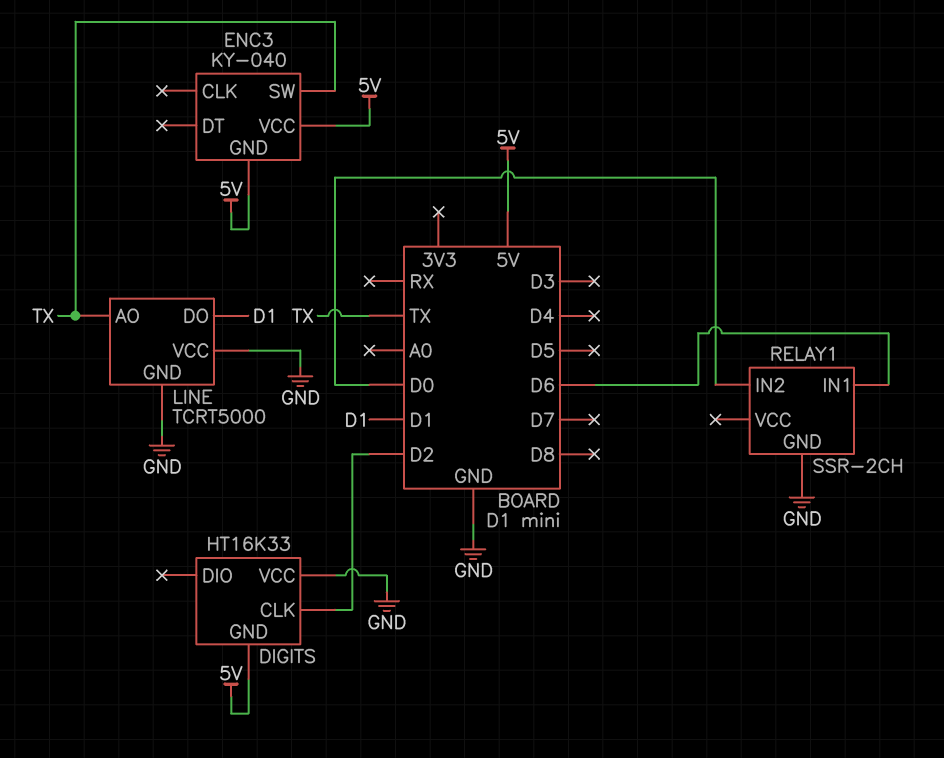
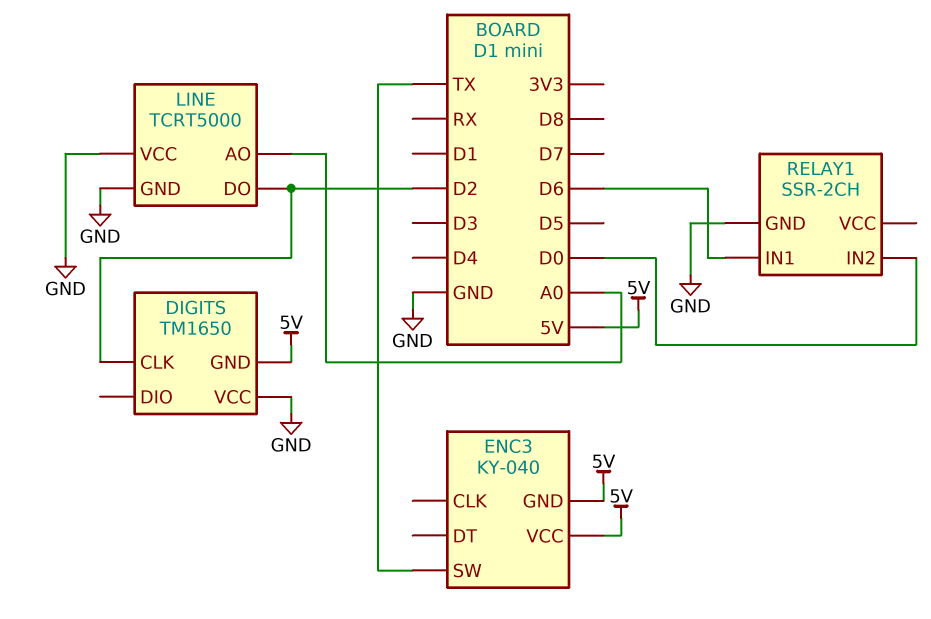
DIGITS: HT16K33 -> TM1650
LINE pin AO: TX -> A0
LINE pin DO: D1 -> D2

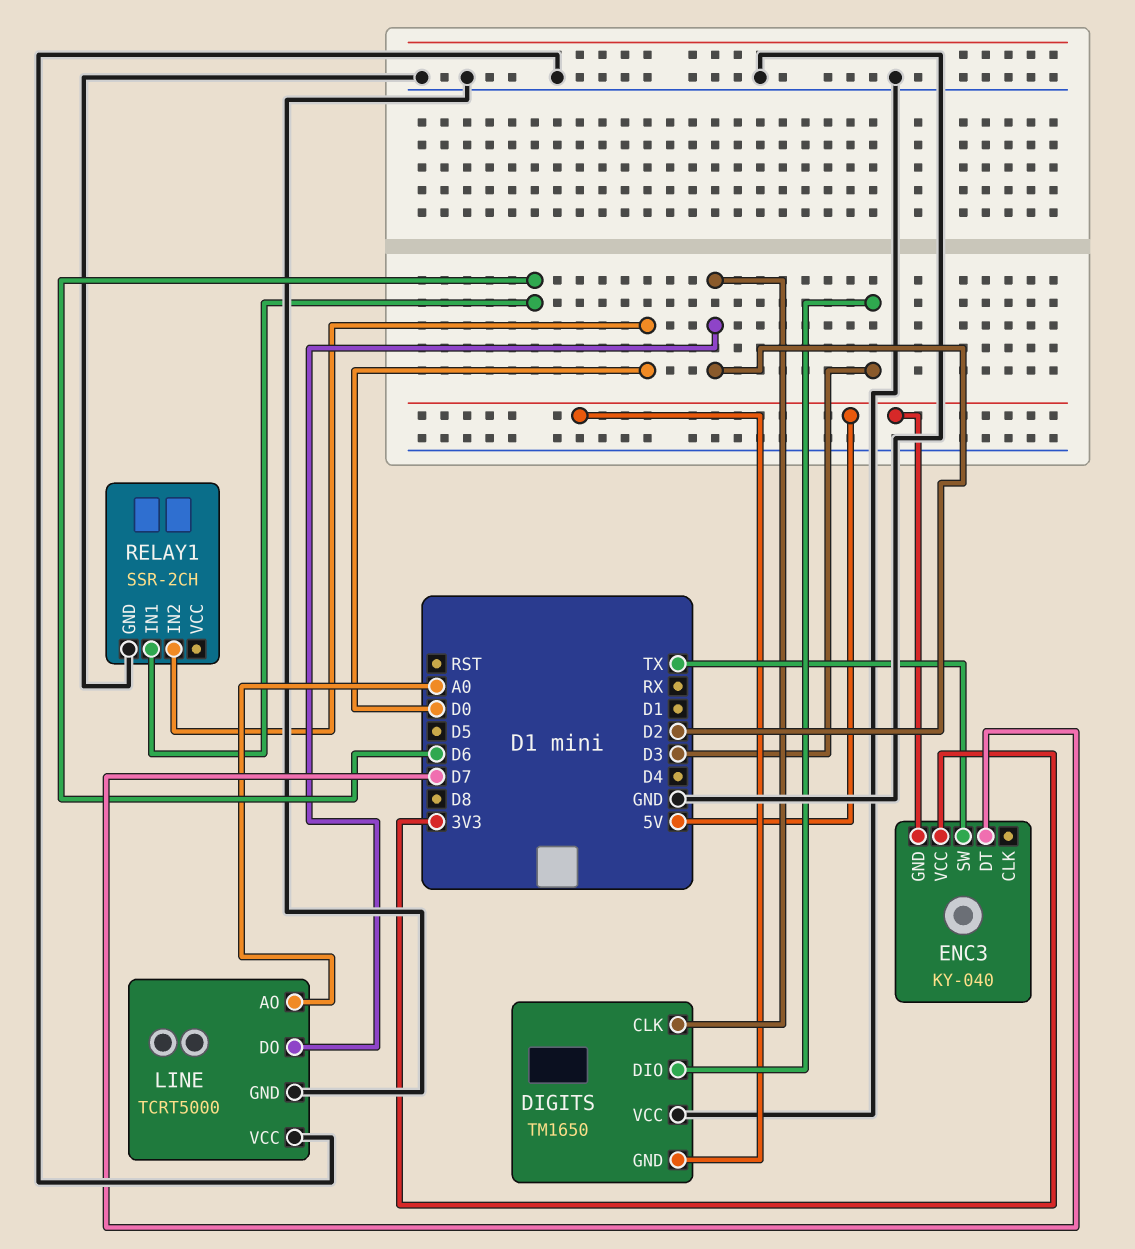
DIGITS pin DIO: none -> D3
ENC3 pin DT: none -> D7
ENC3 pin VCC: 5V -> 3V3

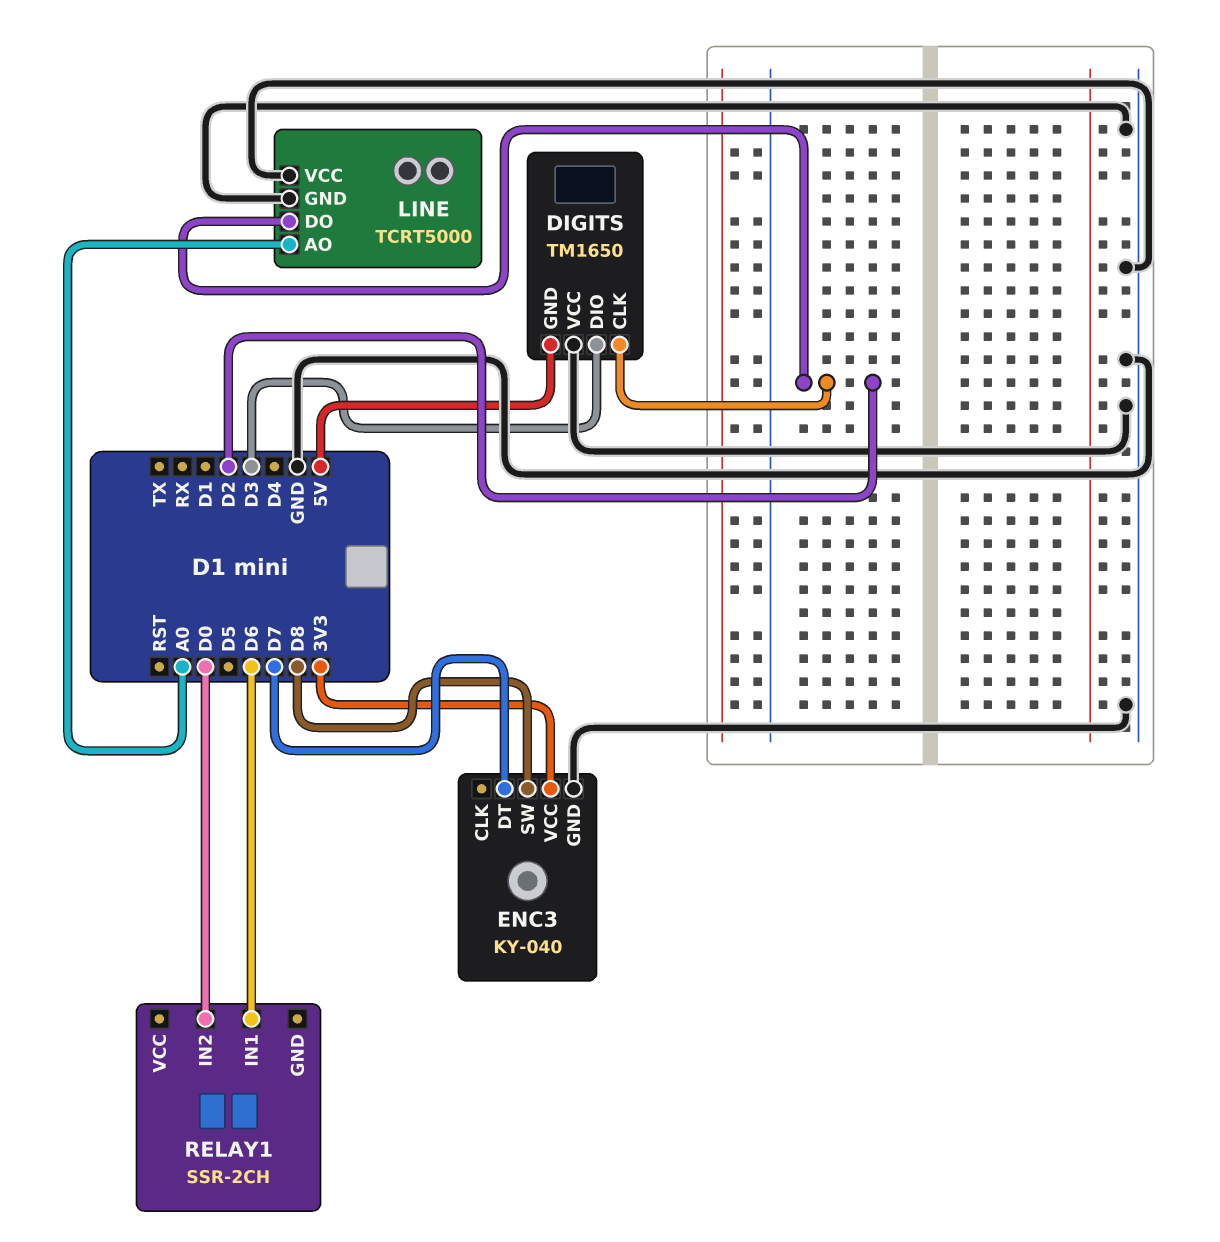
ENC3 pin GND: 5V -> GND
ENC3 pin SW: TX -> D8
RELAY1 pin GND: GND -> none

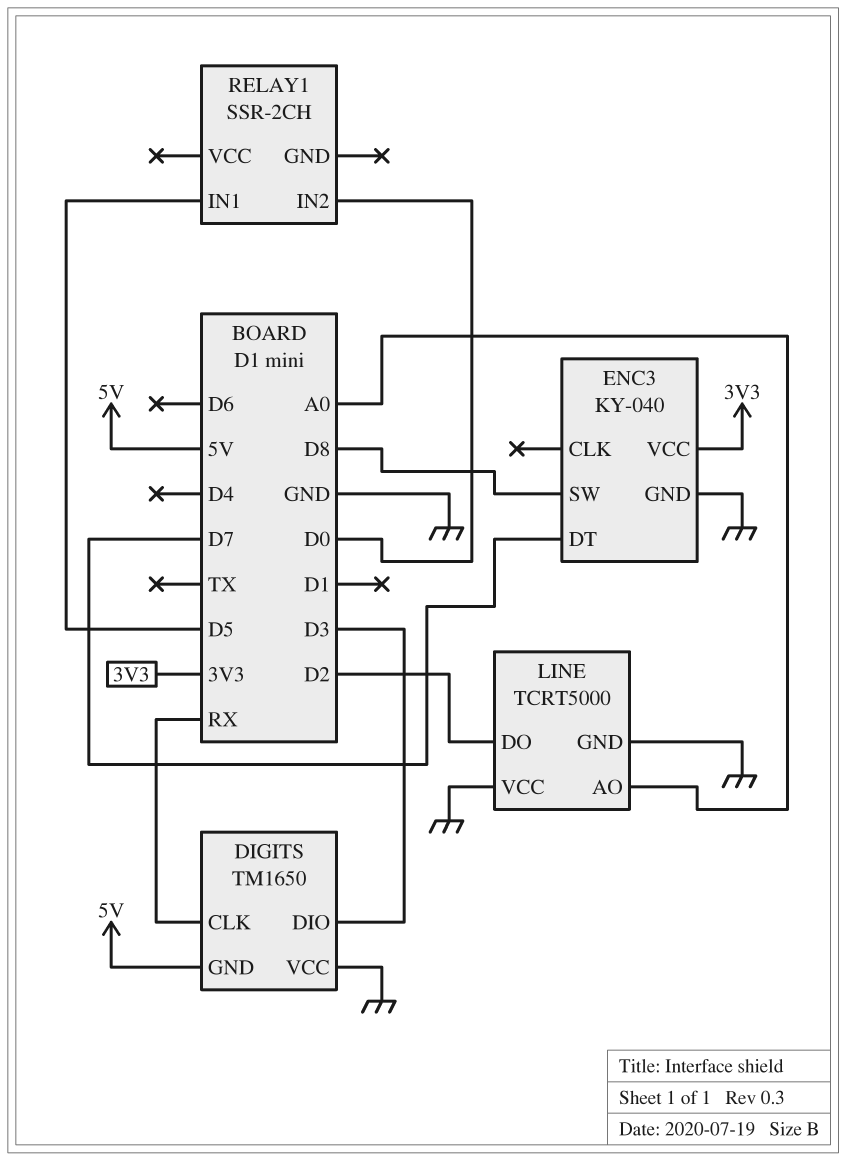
DIGITS pin CLK: D2 -> RX
RELAY1 pin IN1: D6 -> D5

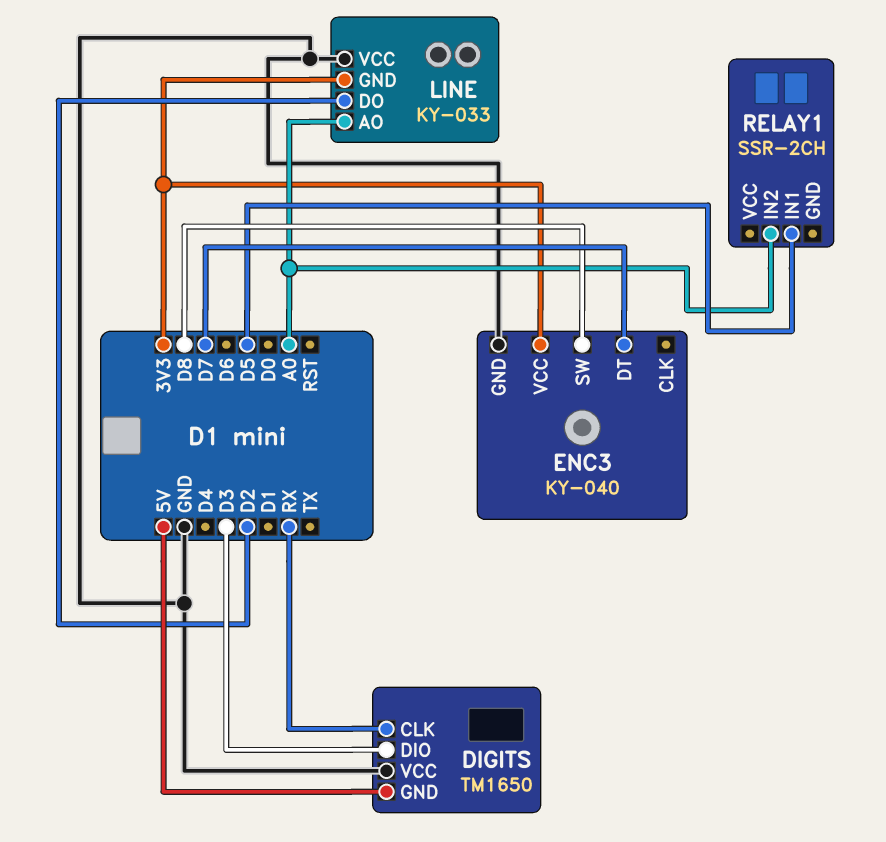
LINE: TCRT5000 -> KY-033
LINE pin GND: GND -> 3V3
RELAY1 pin IN2: D0 -> A0

